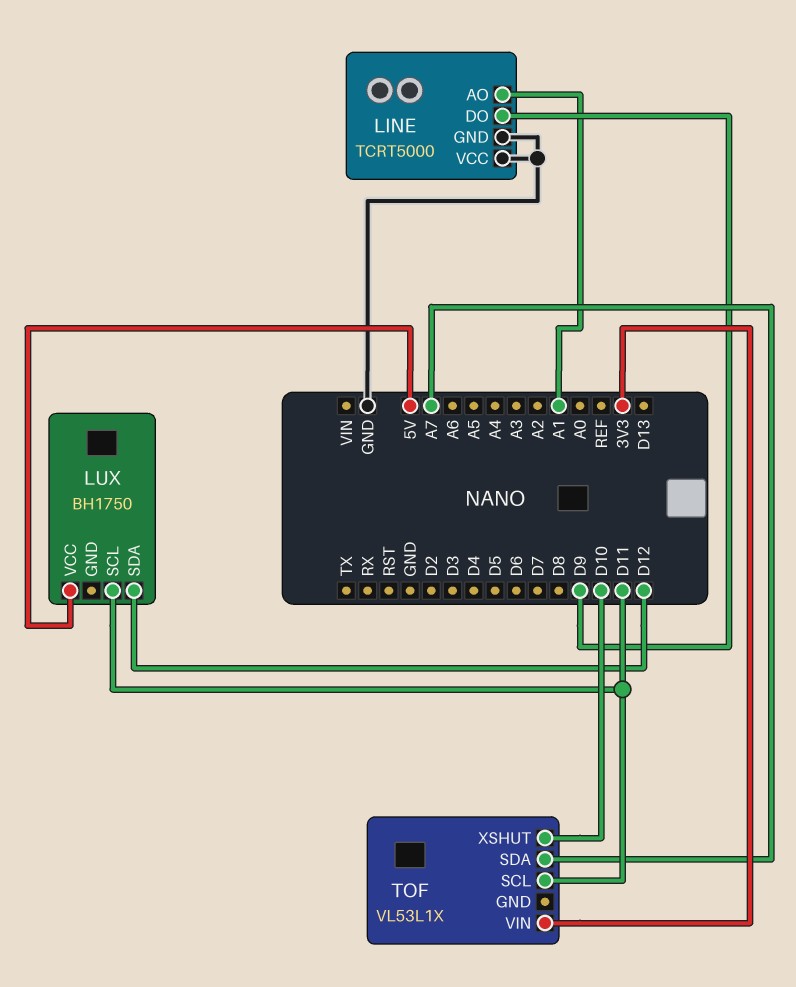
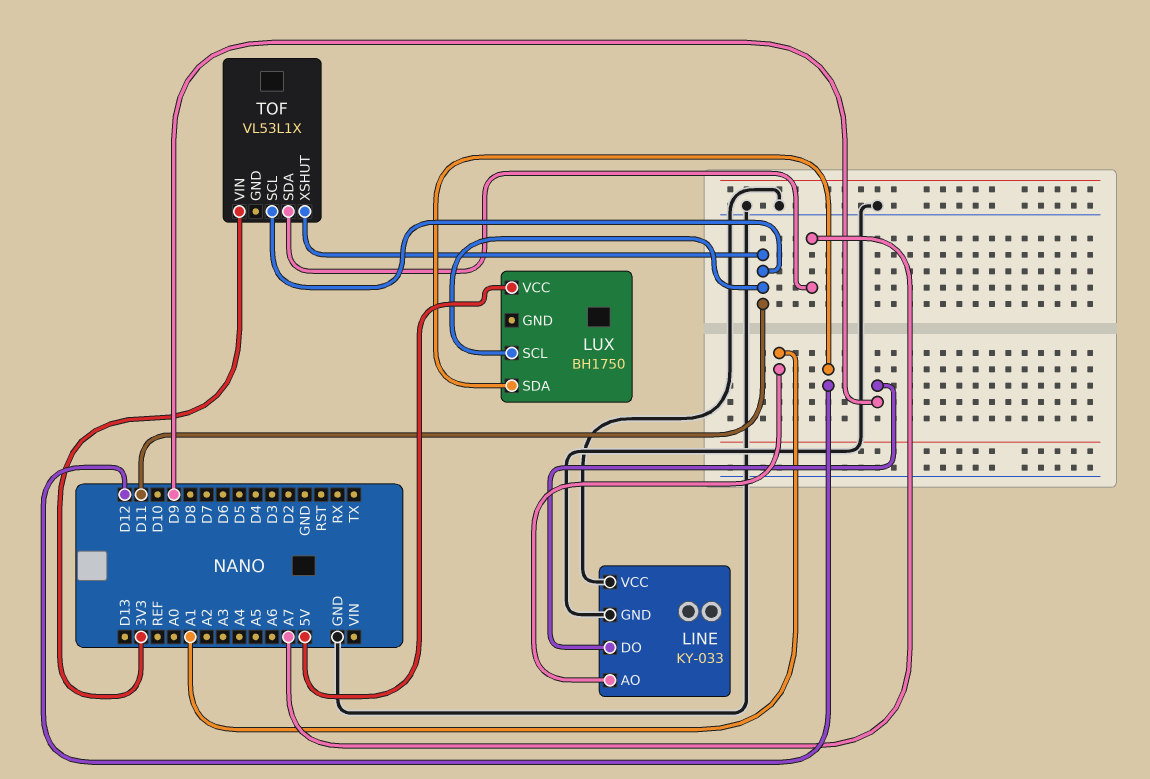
LINE: TCRT5000 -> KY-033
TOF pin XSHUT: D10 -> D11

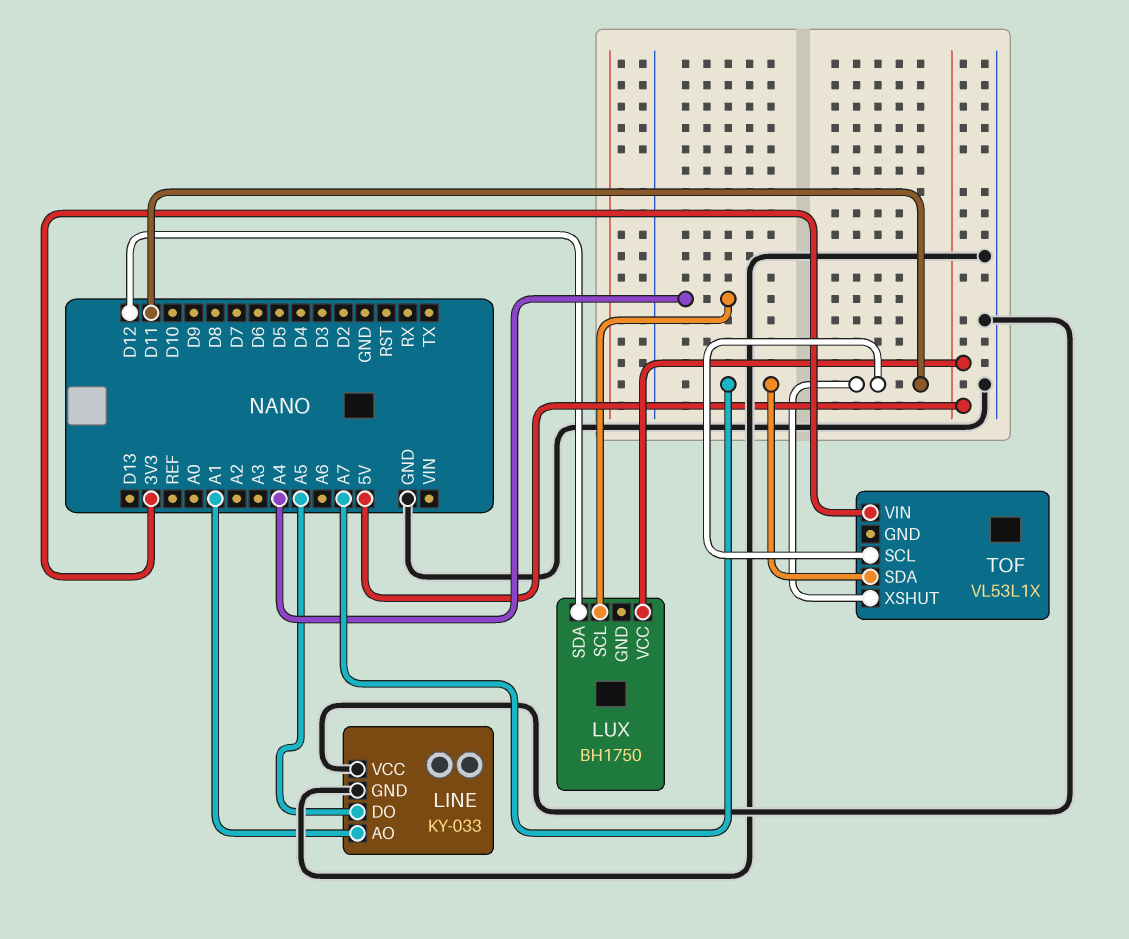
LINE pin DO: D9 -> A5
LUX pin SCL: D11 -> A4

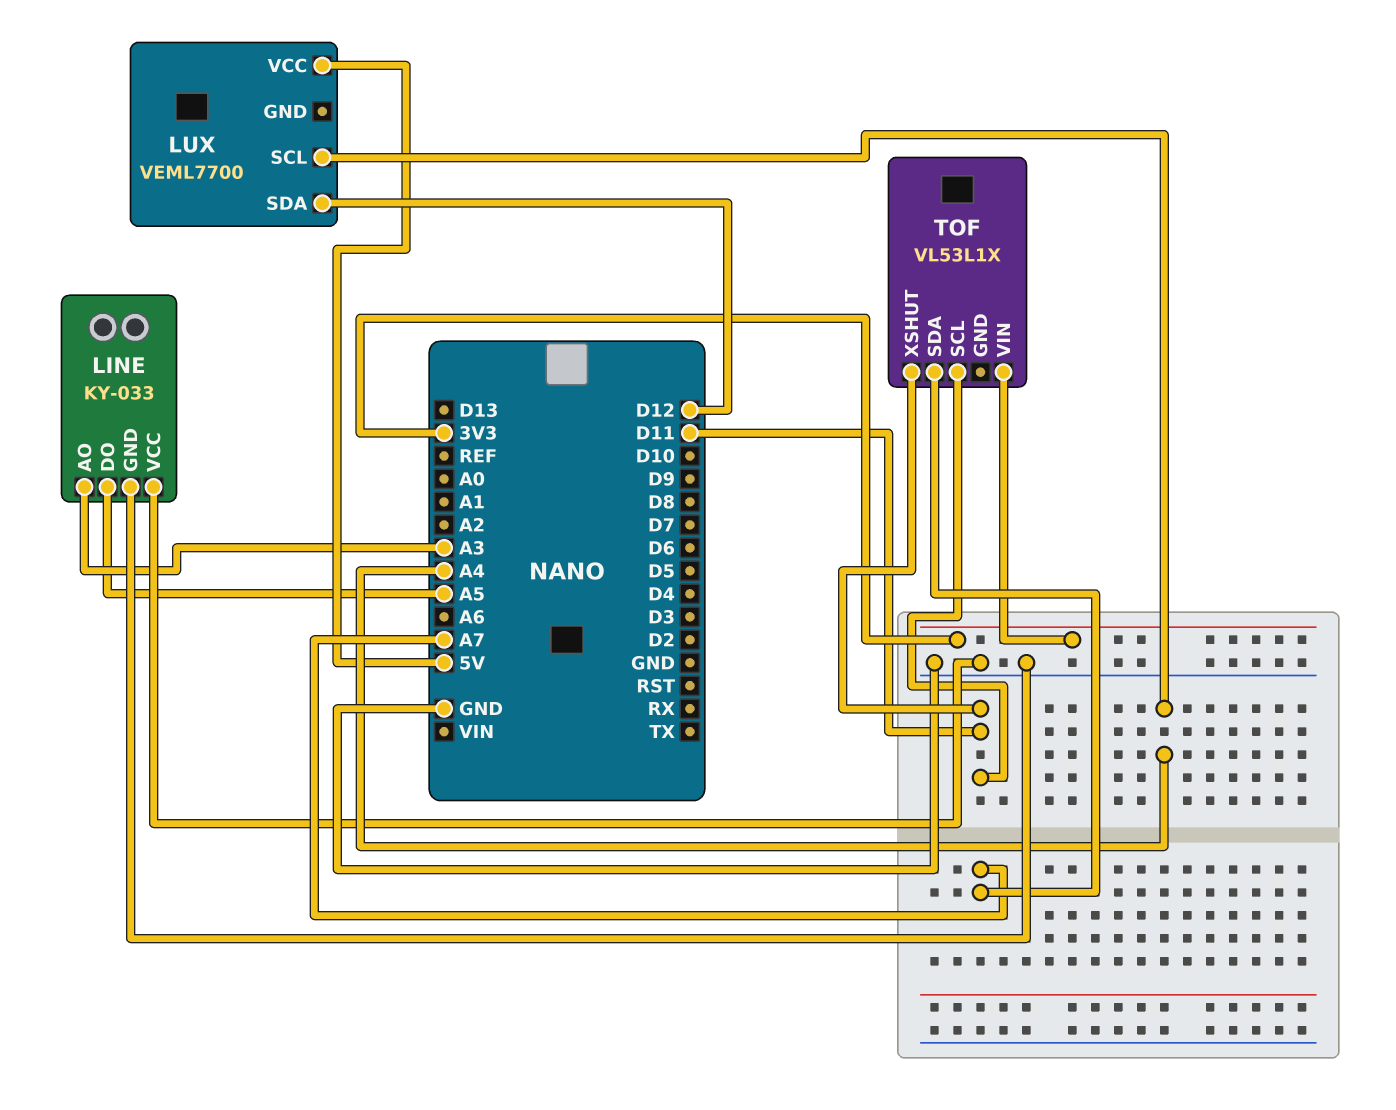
LINE pin AO: A1 -> A3
LUX: BH1750 -> VEML7700

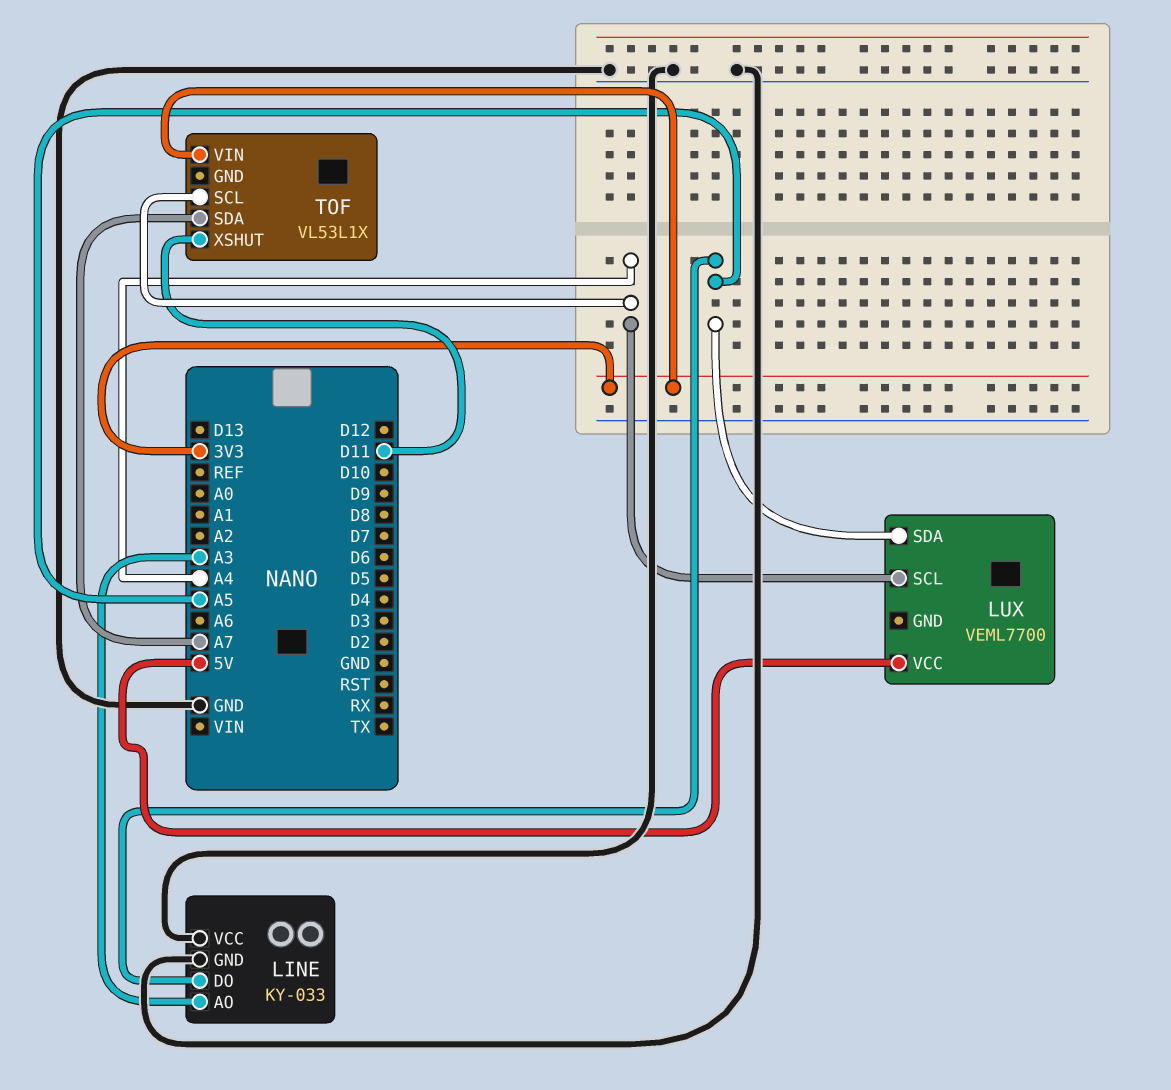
LUX pin SDA: D12 -> A5
TOF pin SCL: D11 -> A4

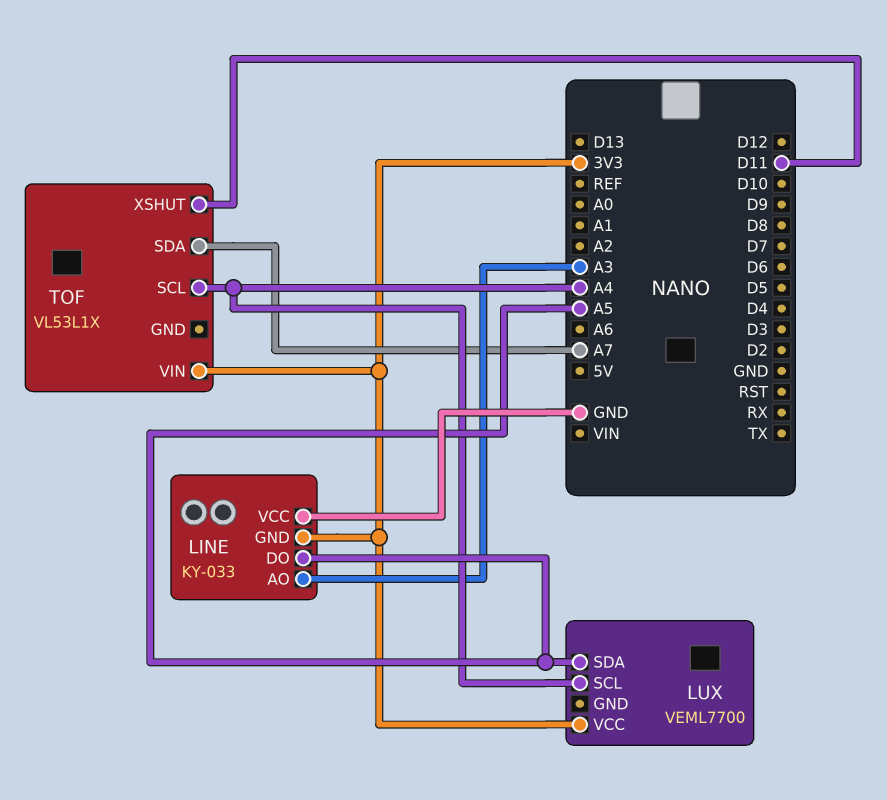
LINE pin GND: GND -> 3V3
LUX pin VCC: 5V -> 3V3

